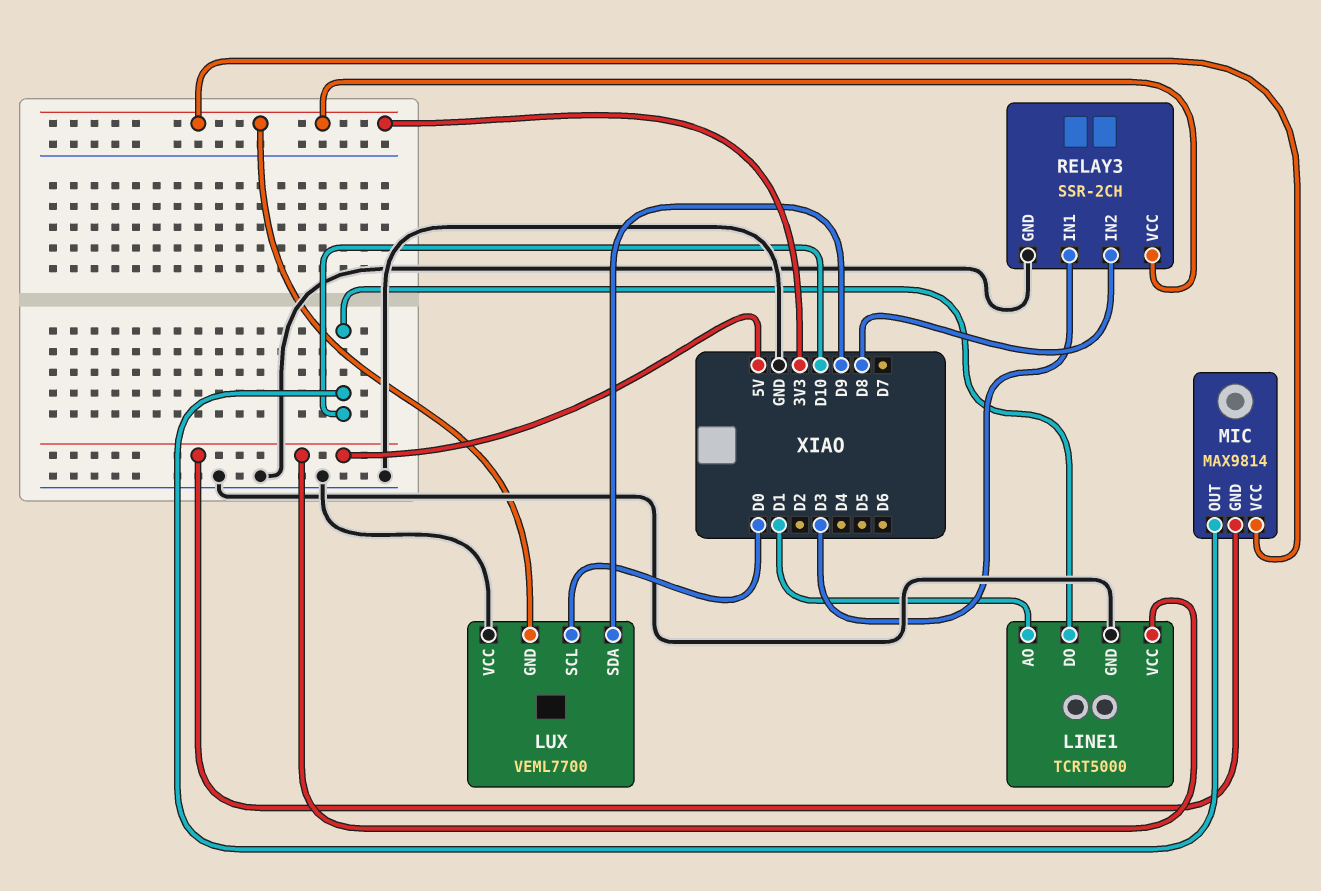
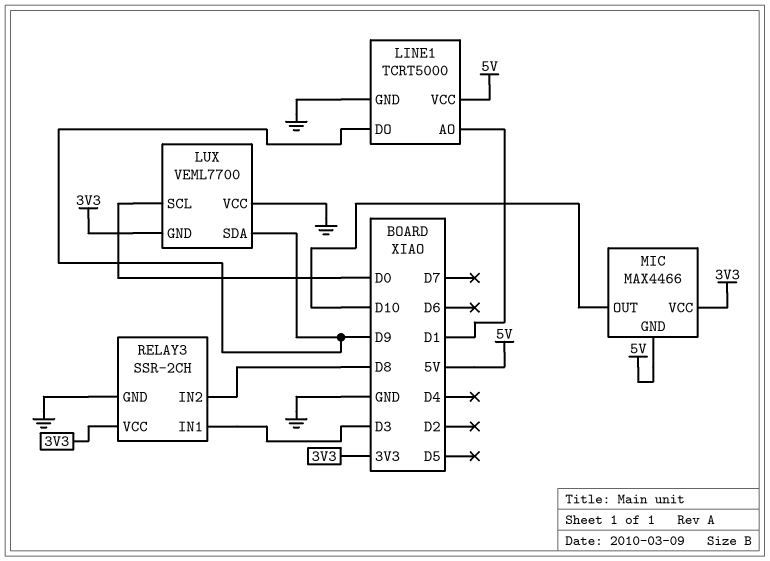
LINE1 pin DO: D10 -> D9
MIC: MAX9814 -> MAX4466

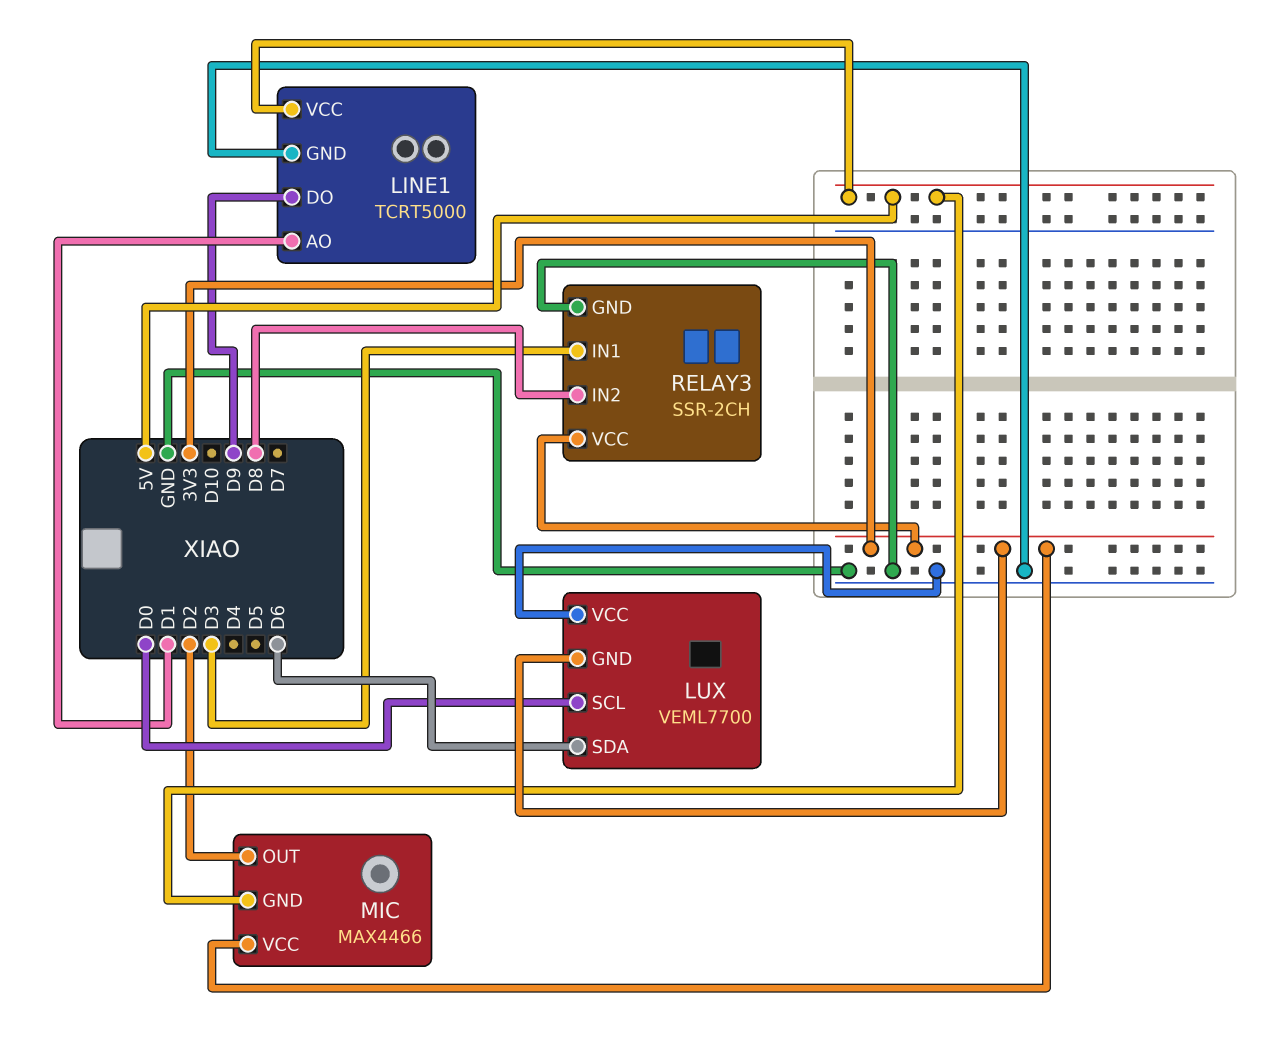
LUX pin SDA: D9 -> D6
MIC pin OUT: D10 -> D2

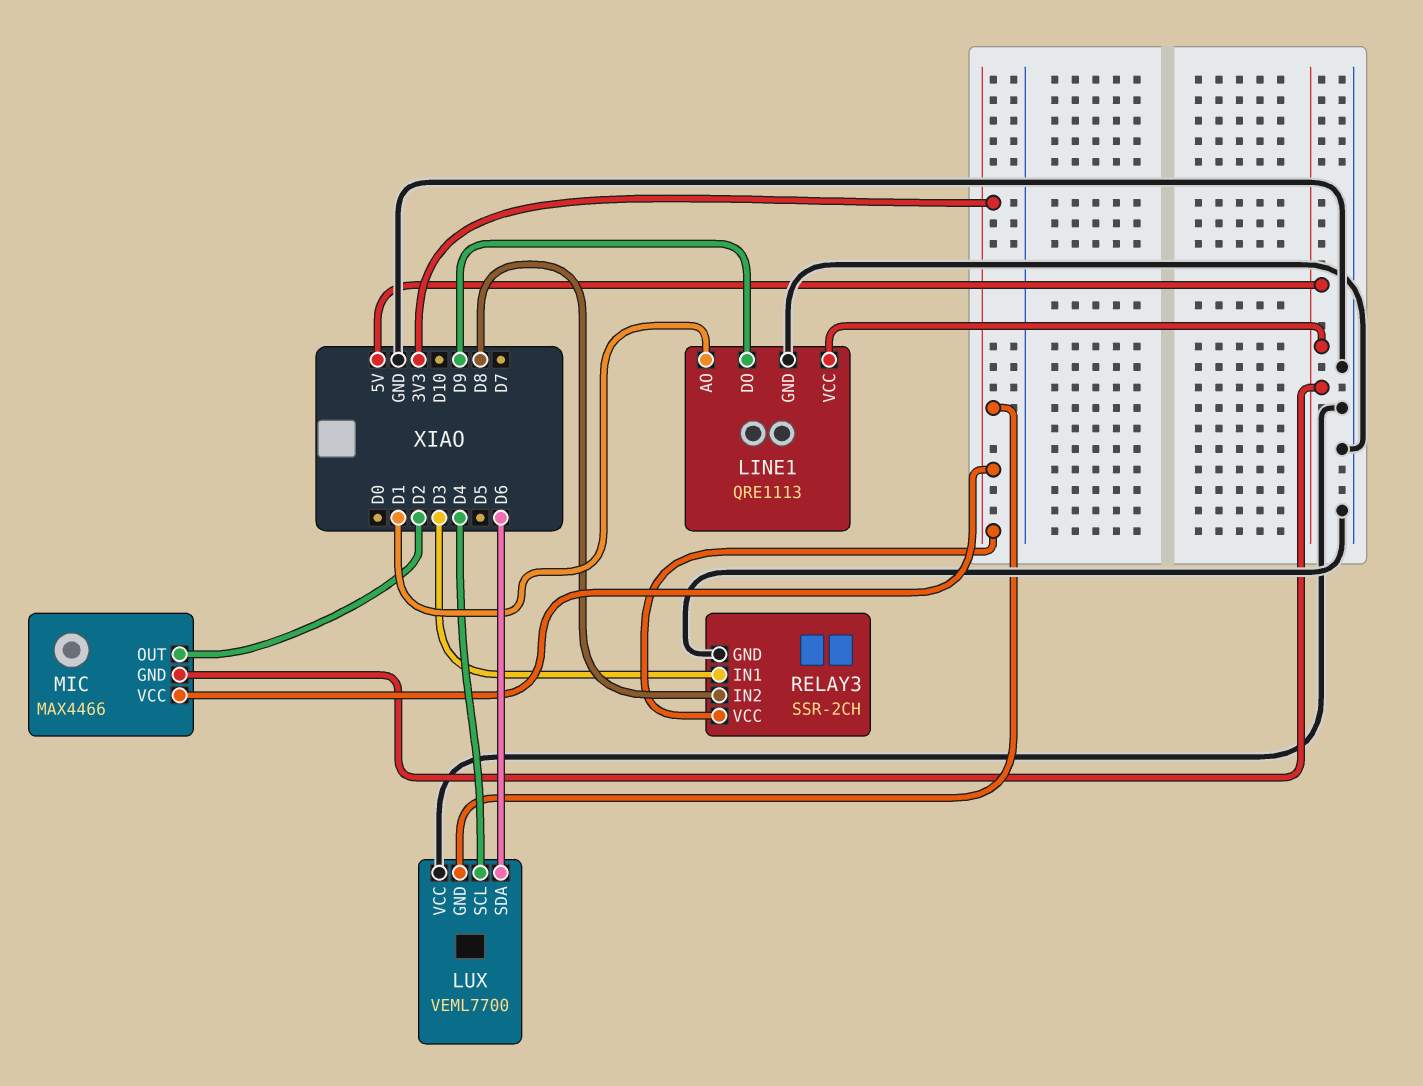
LINE1: TCRT5000 -> QRE1113
LUX pin SCL: D0 -> D4

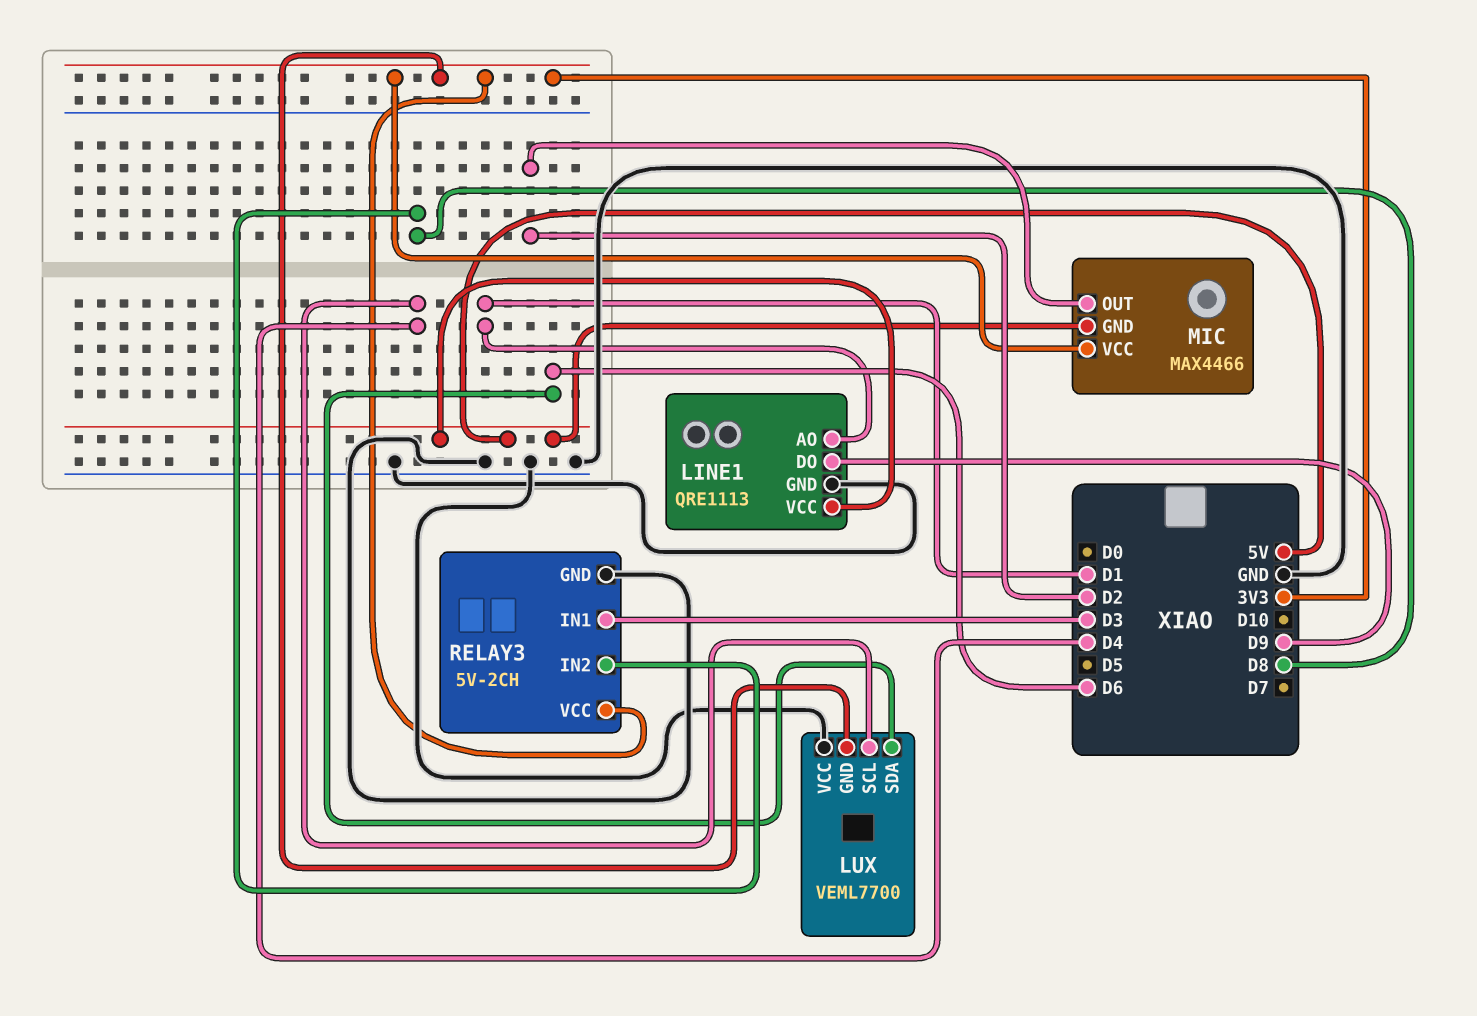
RELAY3: SSR-2CH -> 5V-2CH

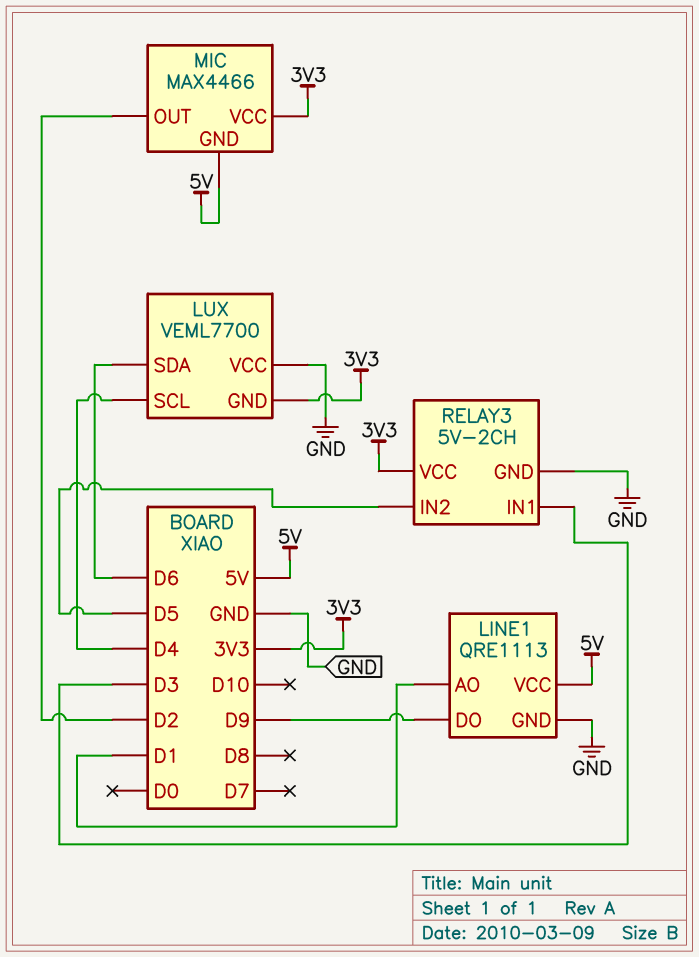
RELAY3 pin IN2: D8 -> D5

